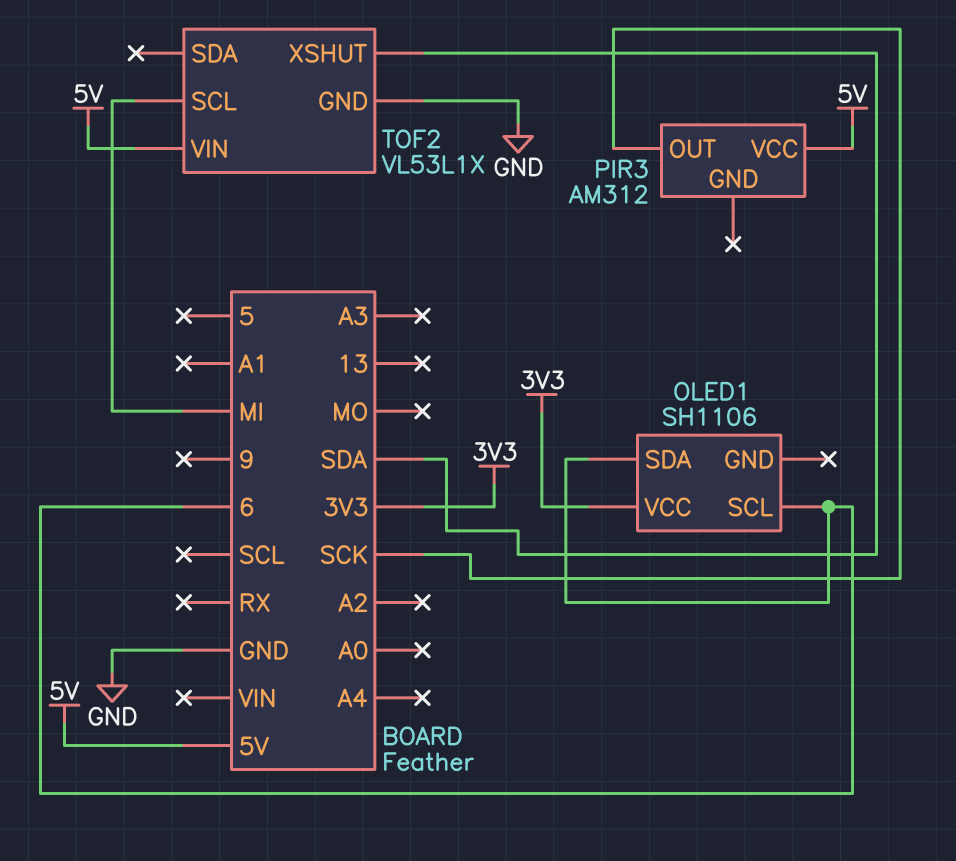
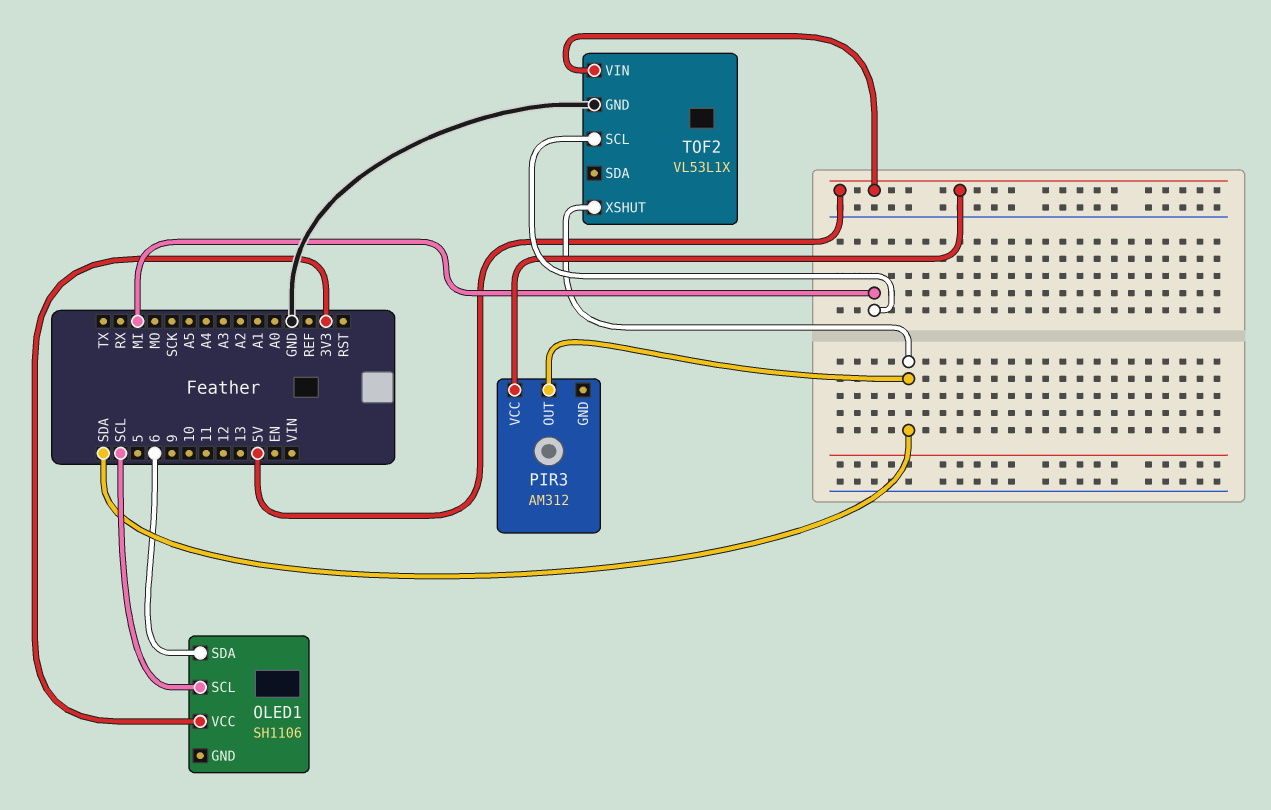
OLED1 pin SCL: 6 -> SCL
PIR3 pin OUT: SCK -> SDA

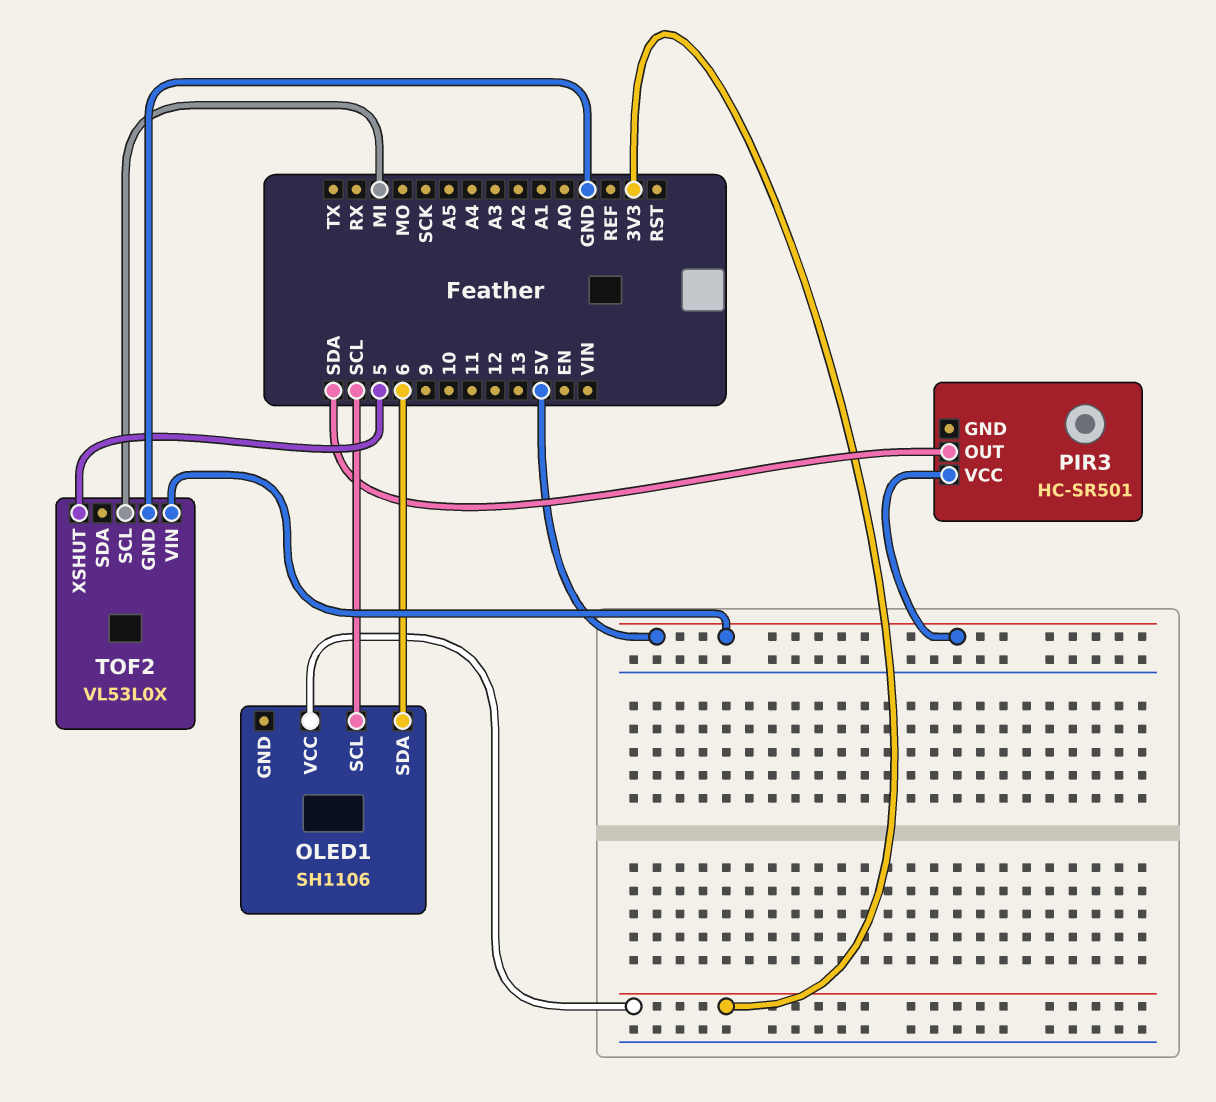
PIR3: AM312 -> HC-SR501
TOF2: VL53L1X -> VL53L0X
TOF2 pin XSHUT: SDA -> 5

